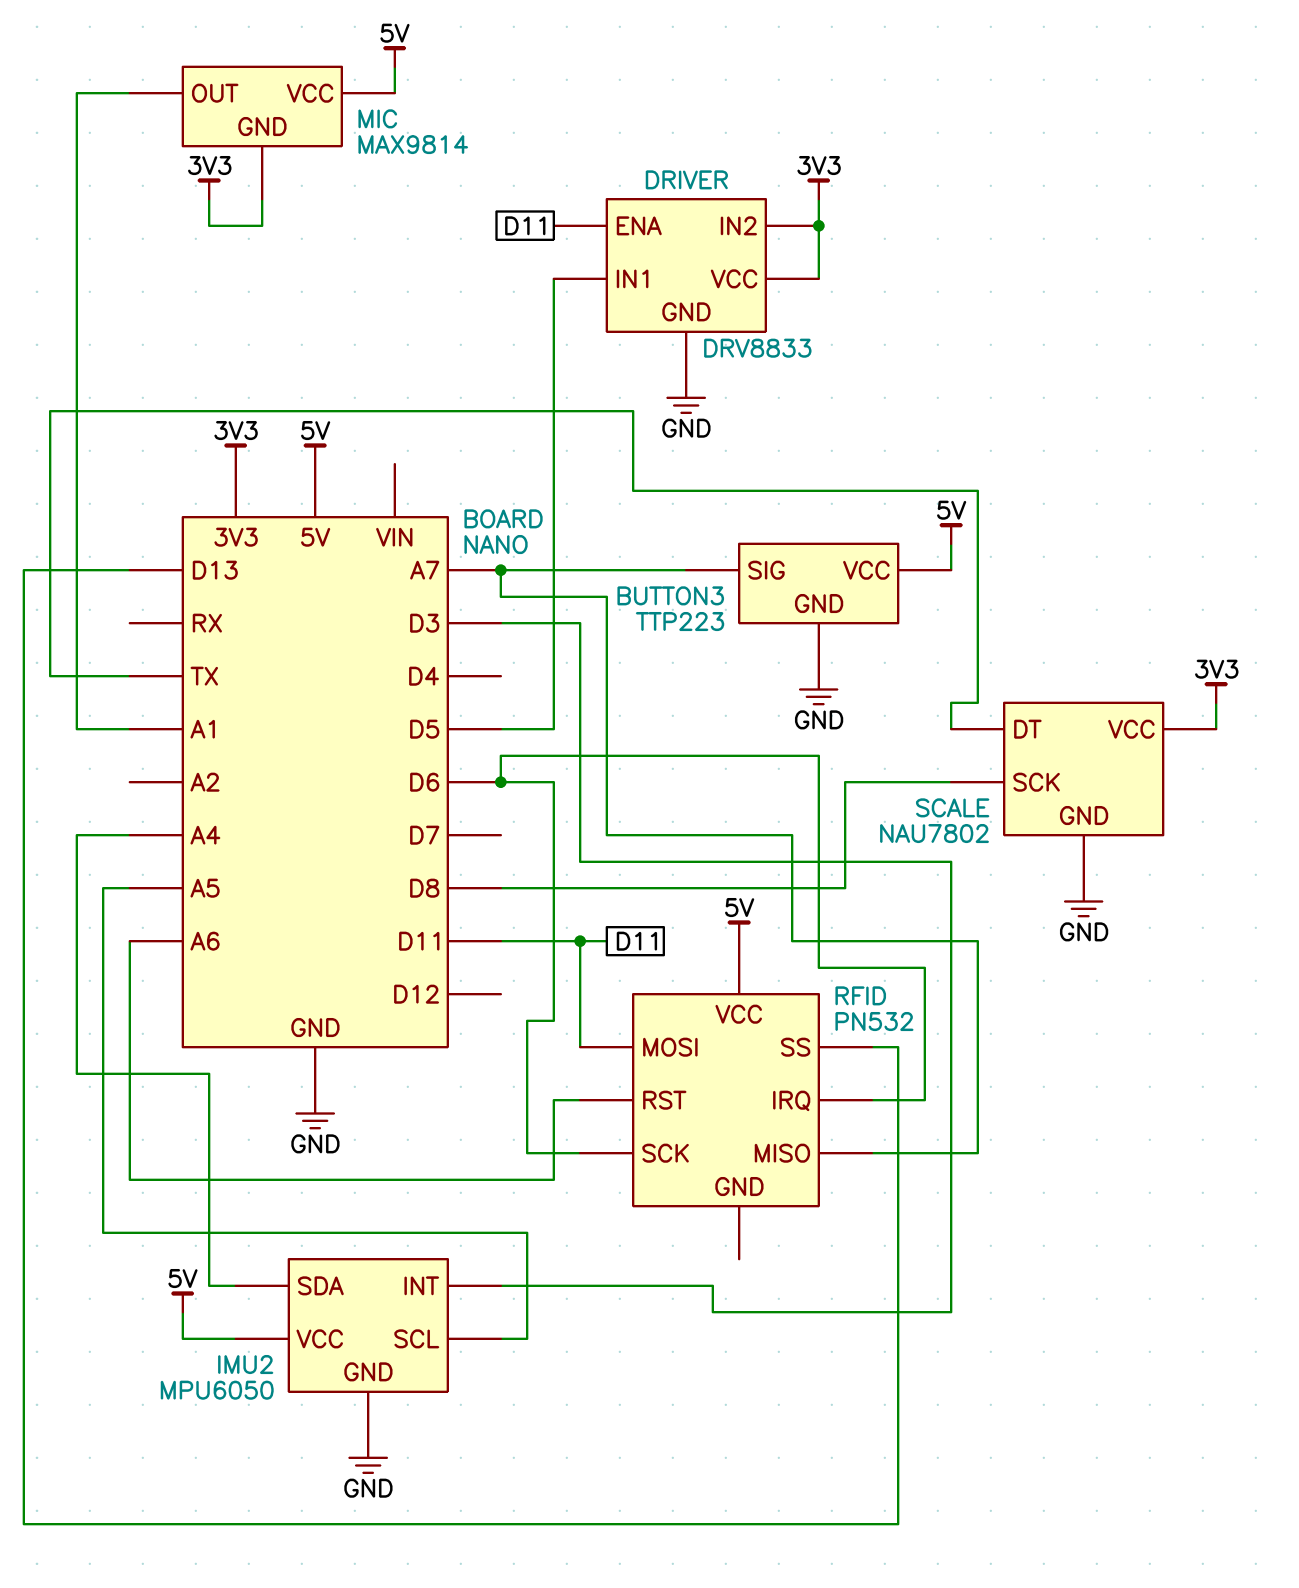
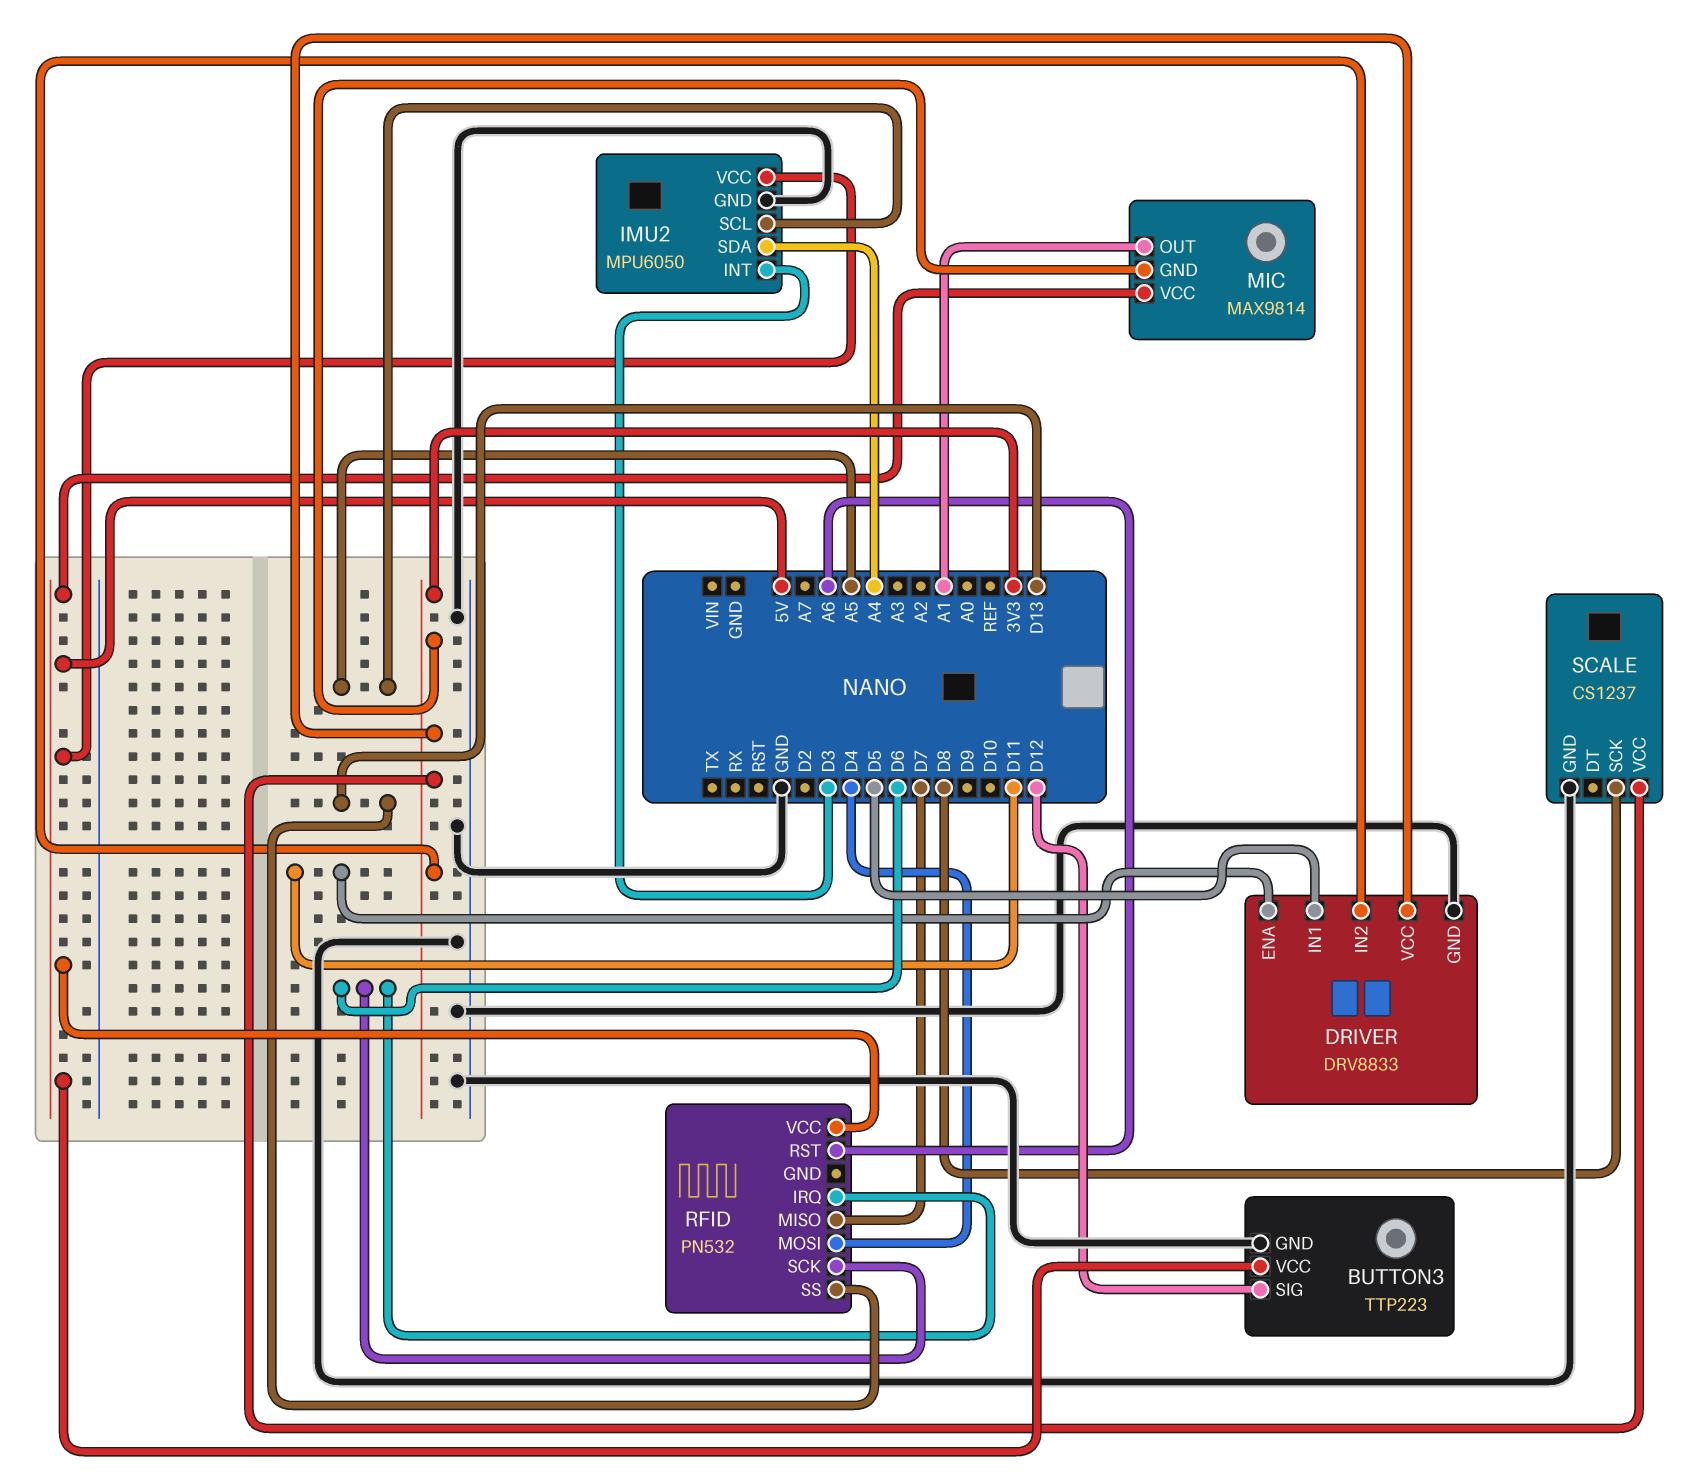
BUTTON3 pin SIG: A7 -> D12
RFID pin MISO: A7 -> D7
RFID pin MOSI: D11 -> D4
SCALE: NAU7802 -> CS1237
SCALE pin DT: TX -> none

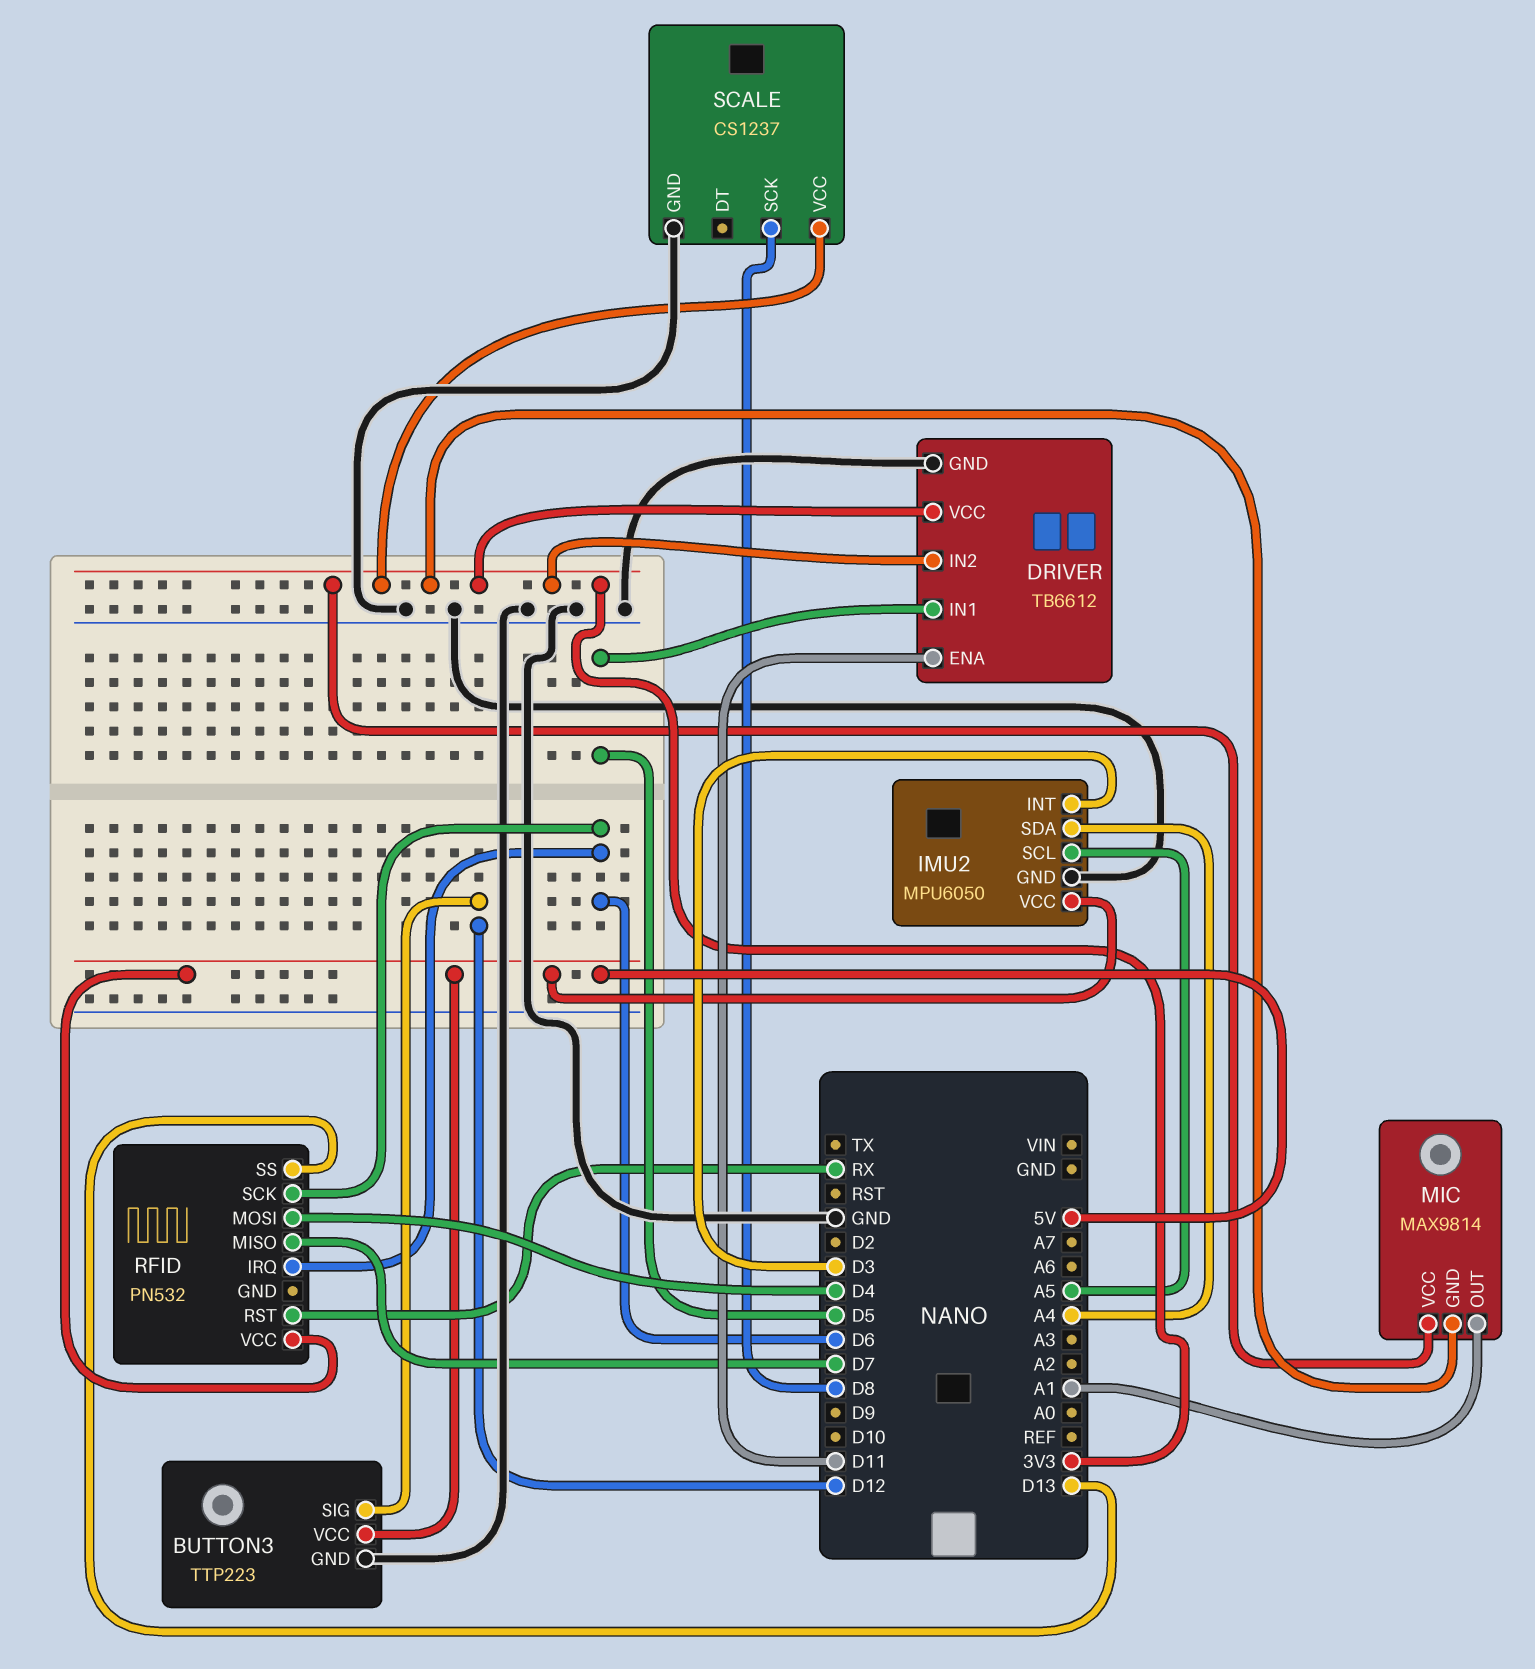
DRIVER: DRV8833 -> TB6612
MIC pin VCC: 5V -> 3V3
RFID pin RST: A6 -> RX

